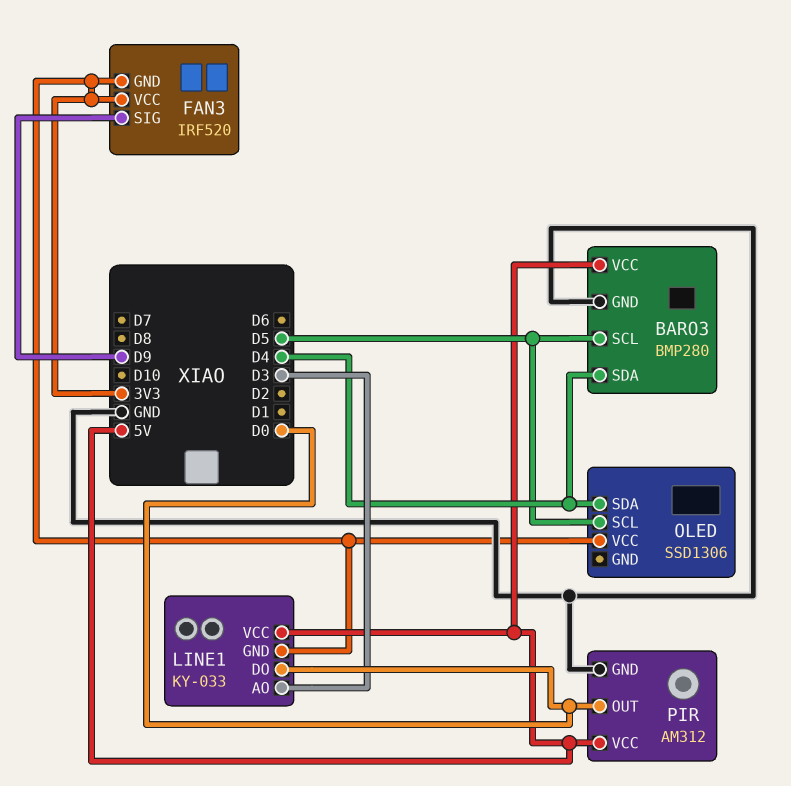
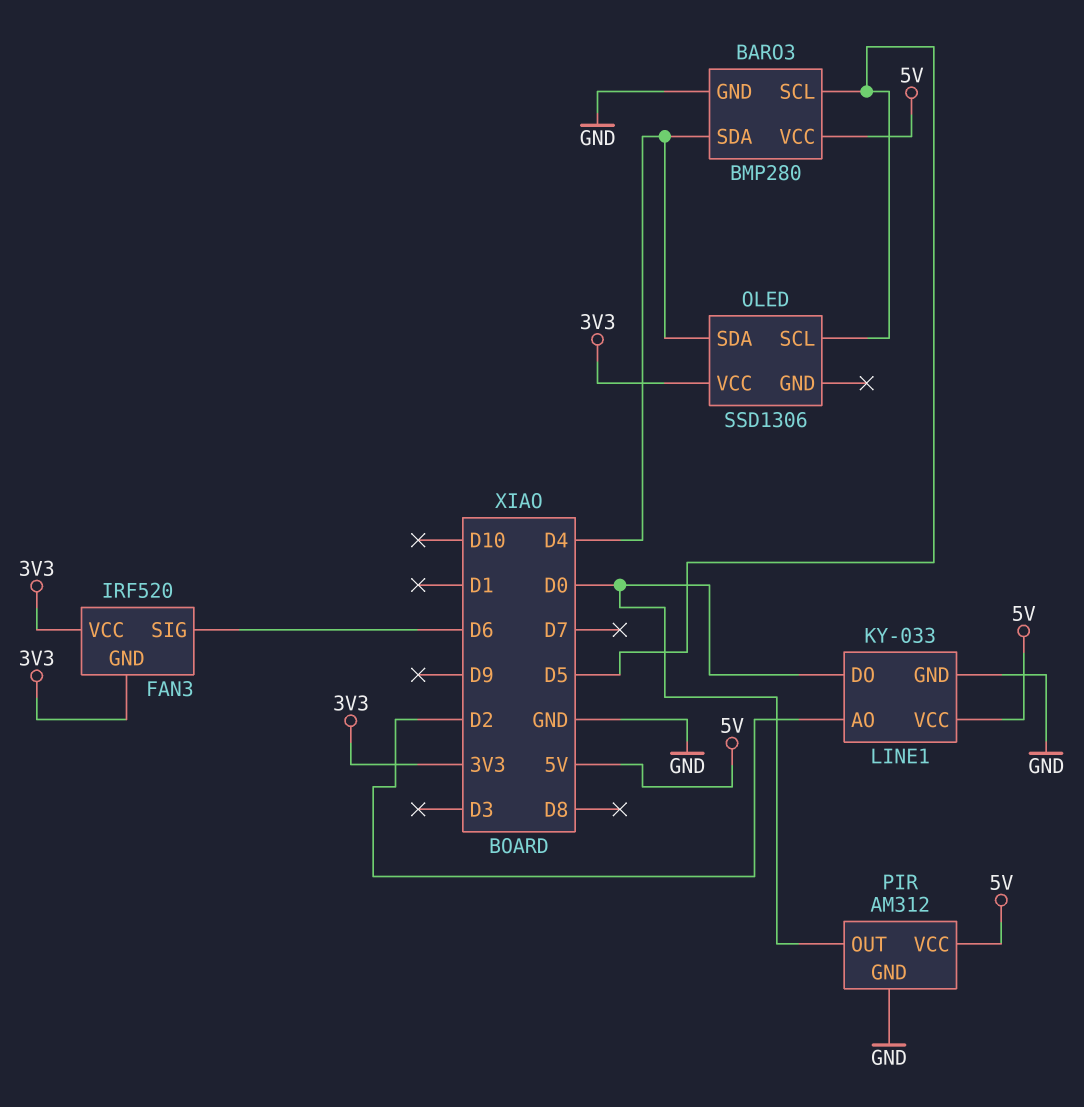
FAN3 pin SIG: D9 -> D6
LINE1 pin AO: D3 -> D2
LINE1 pin GND: 3V3 -> GND

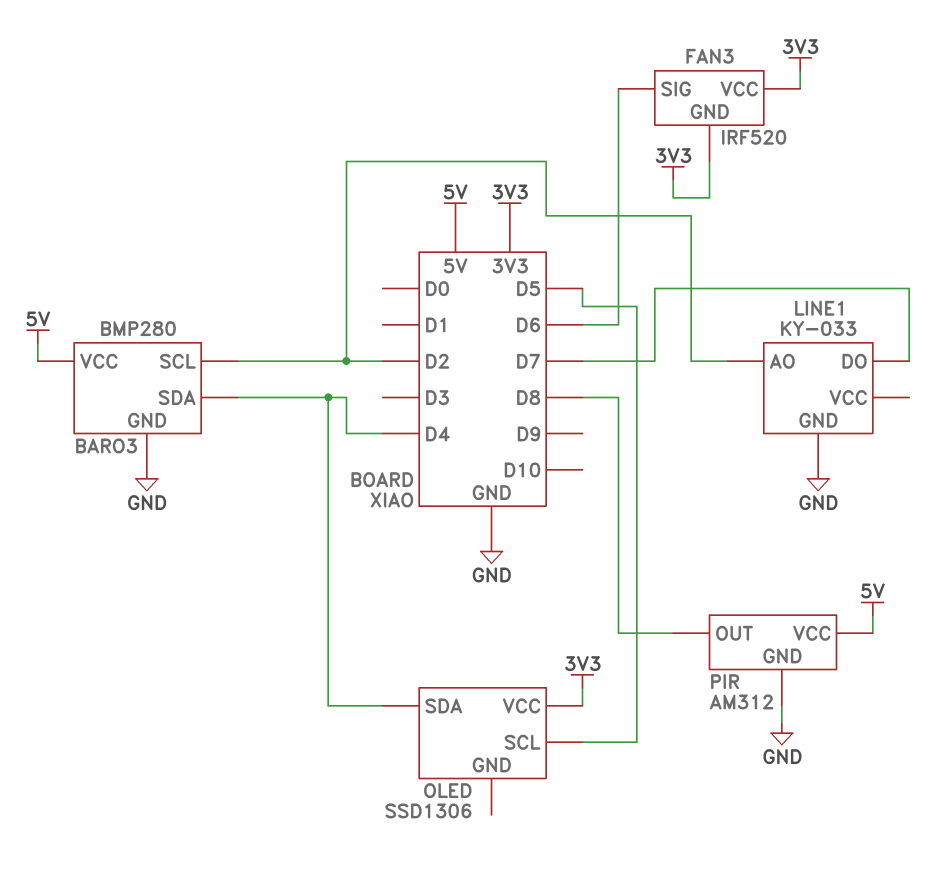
BARO3 pin SCL: D5 -> D2
LINE1 pin DO: D0 -> D7
LINE1 pin VCC: 5V -> none
PIR pin OUT: D0 -> D8

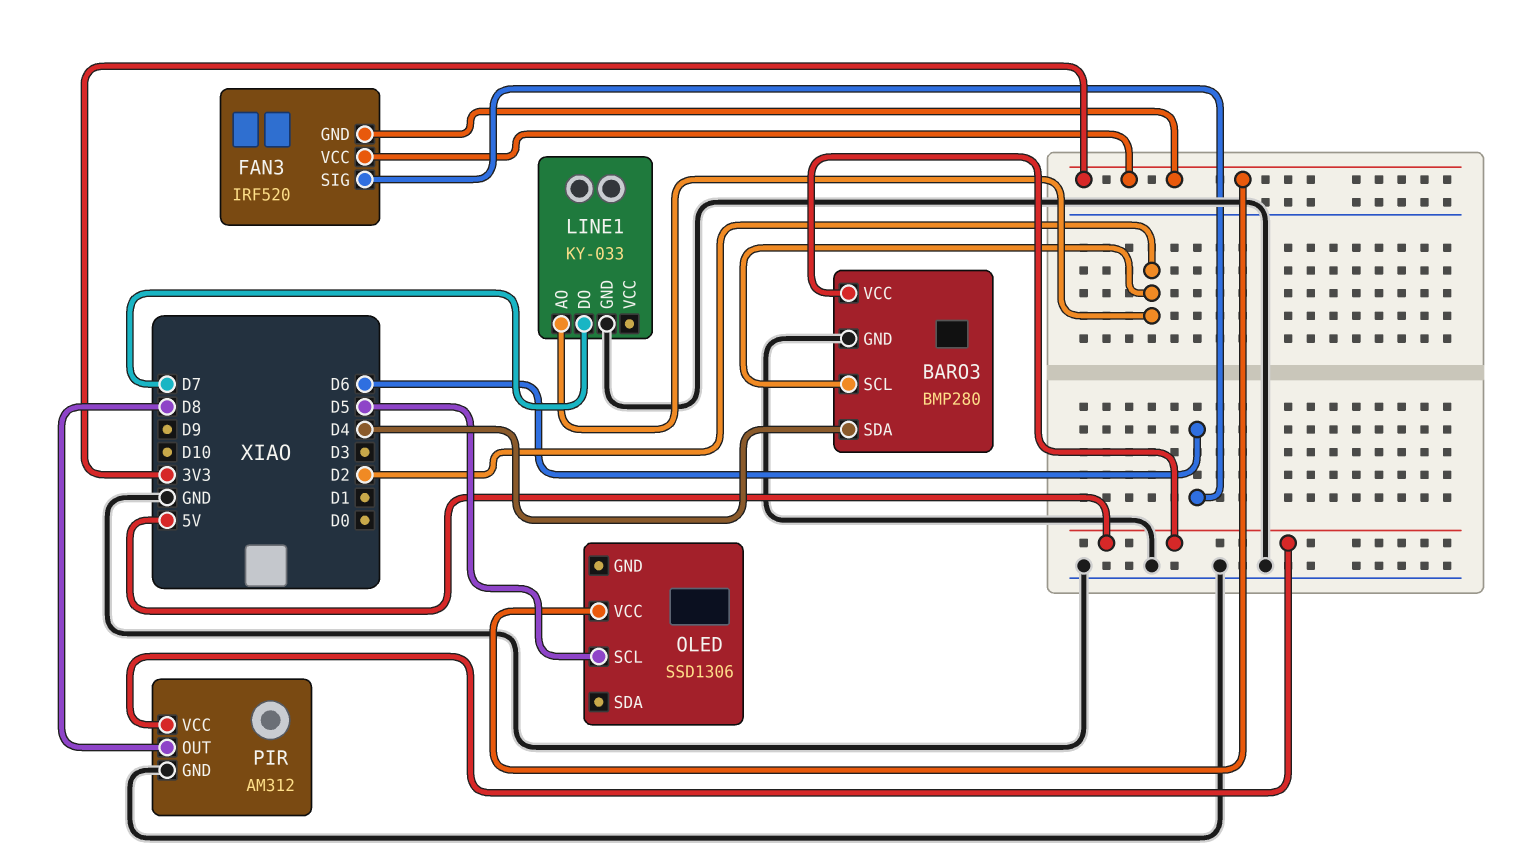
OLED pin SDA: D4 -> none

